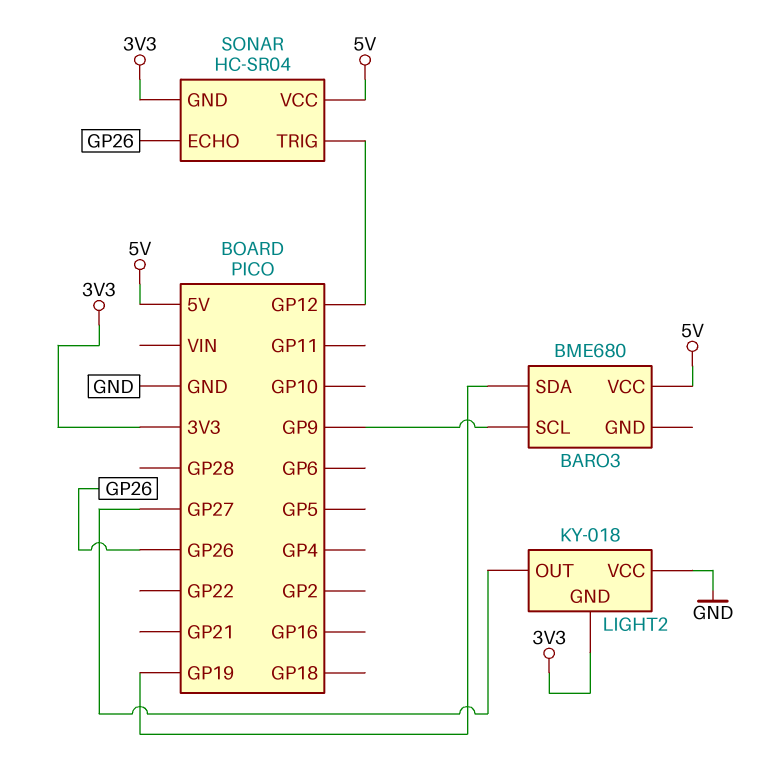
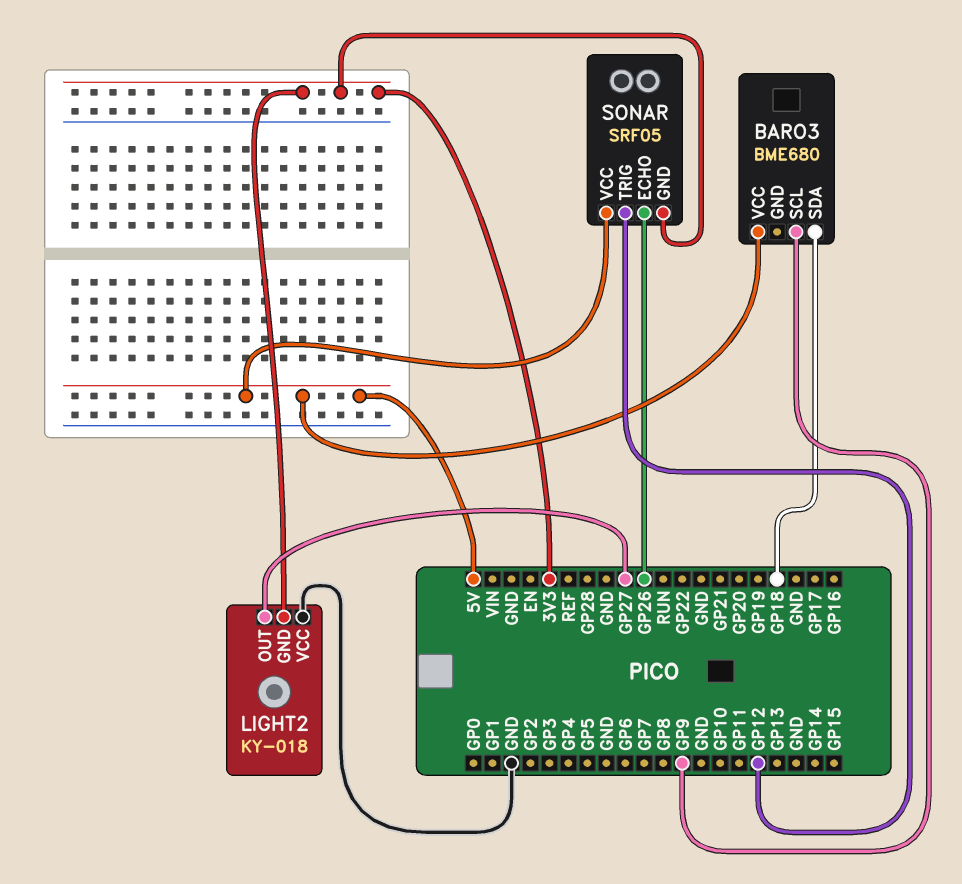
BARO3 pin SDA: GP19 -> GP18
SONAR: HC-SR04 -> SRF05

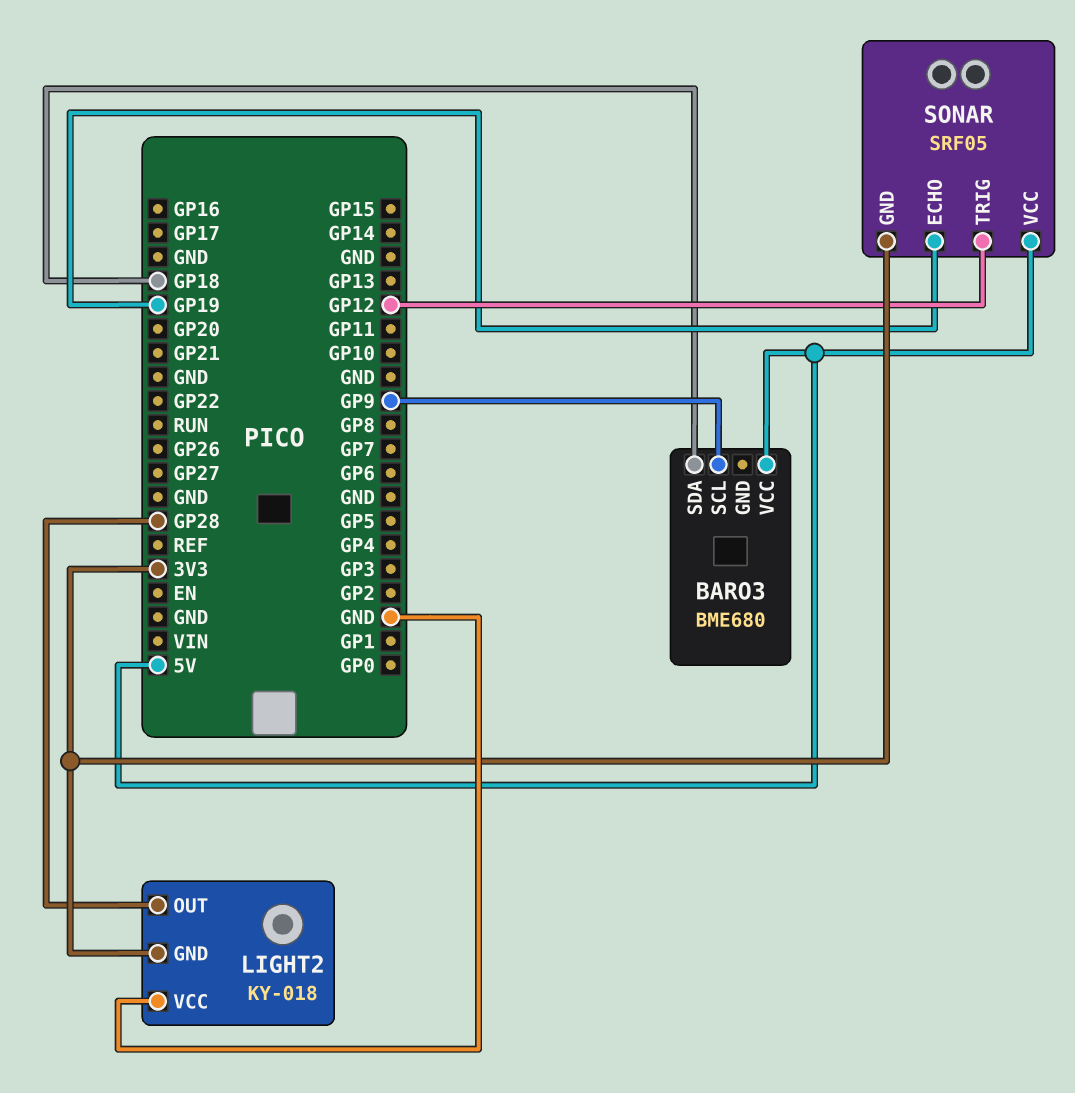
LIGHT2 pin OUT: GP27 -> GP28
SONAR pin ECHO: GP26 -> GP19

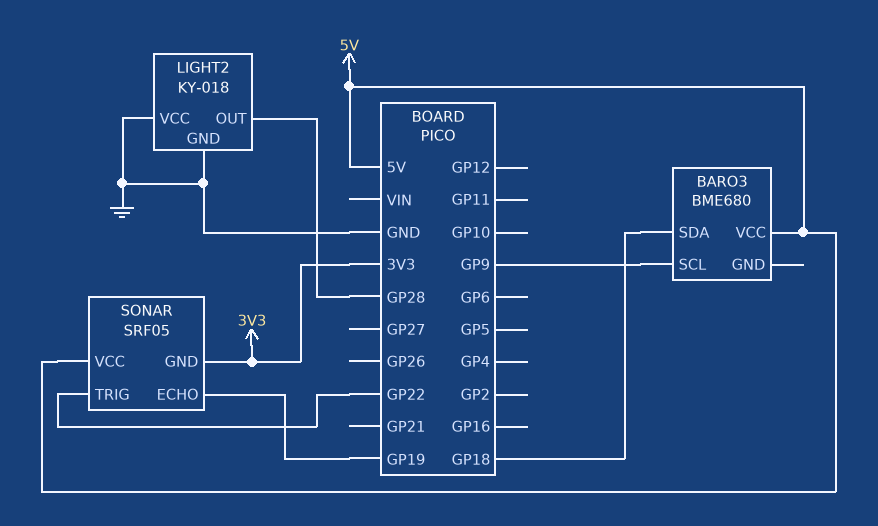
LIGHT2 pin GND: 3V3 -> GND
SONAR pin TRIG: GP12 -> GP22

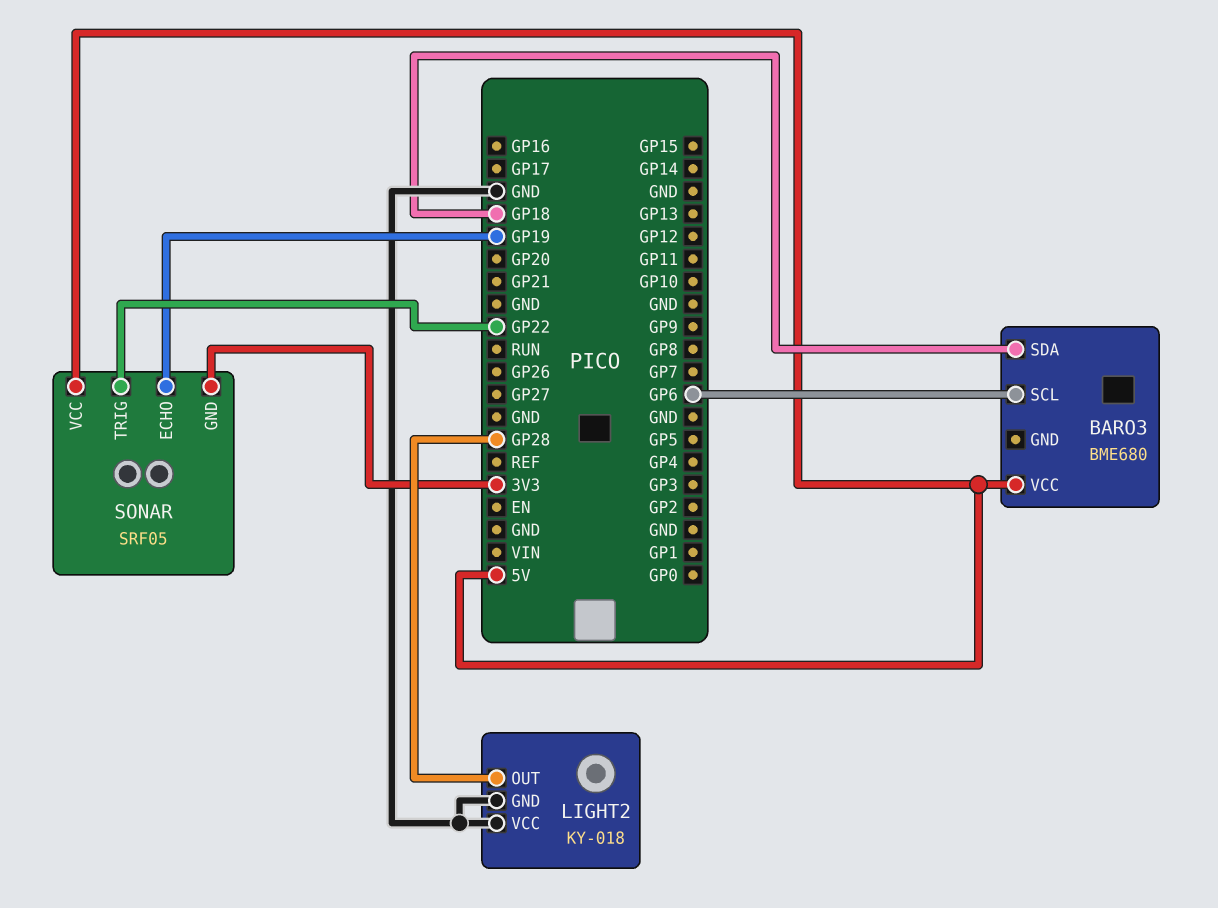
BARO3 pin SCL: GP9 -> GP6

